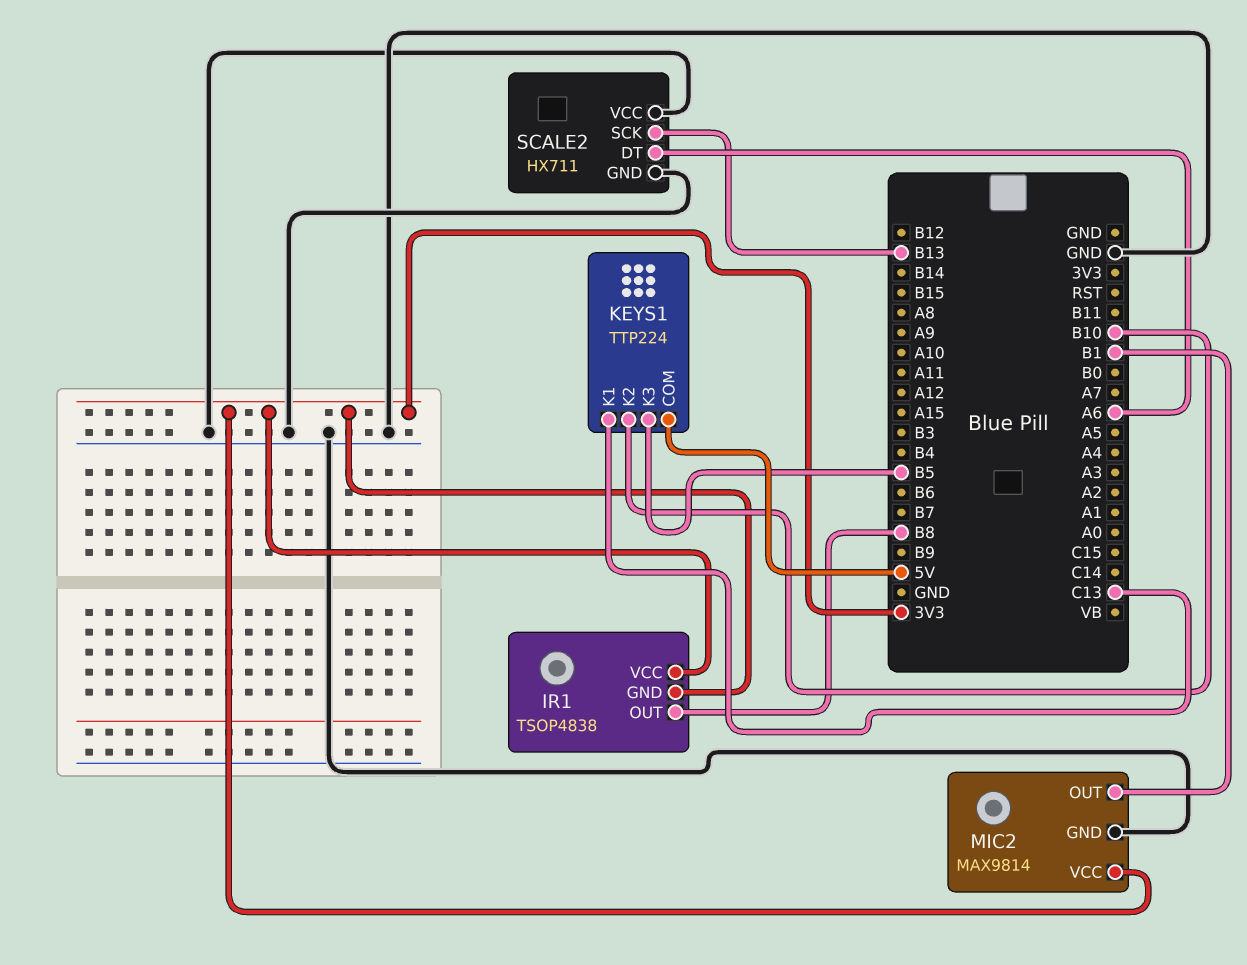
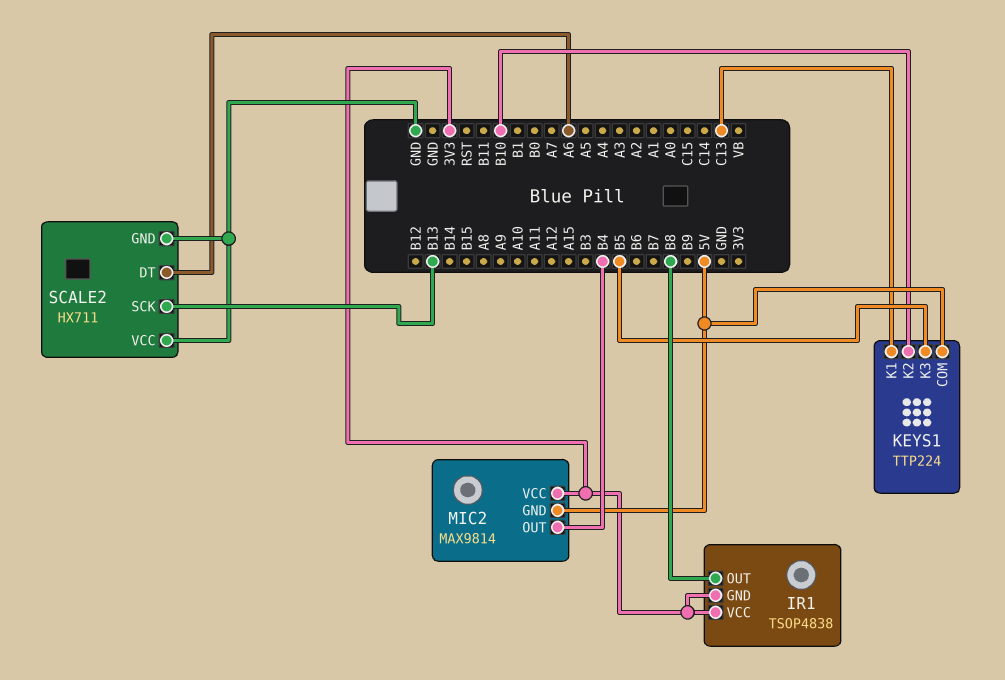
MIC2 pin GND: GND -> 5V
MIC2 pin OUT: B1 -> B4

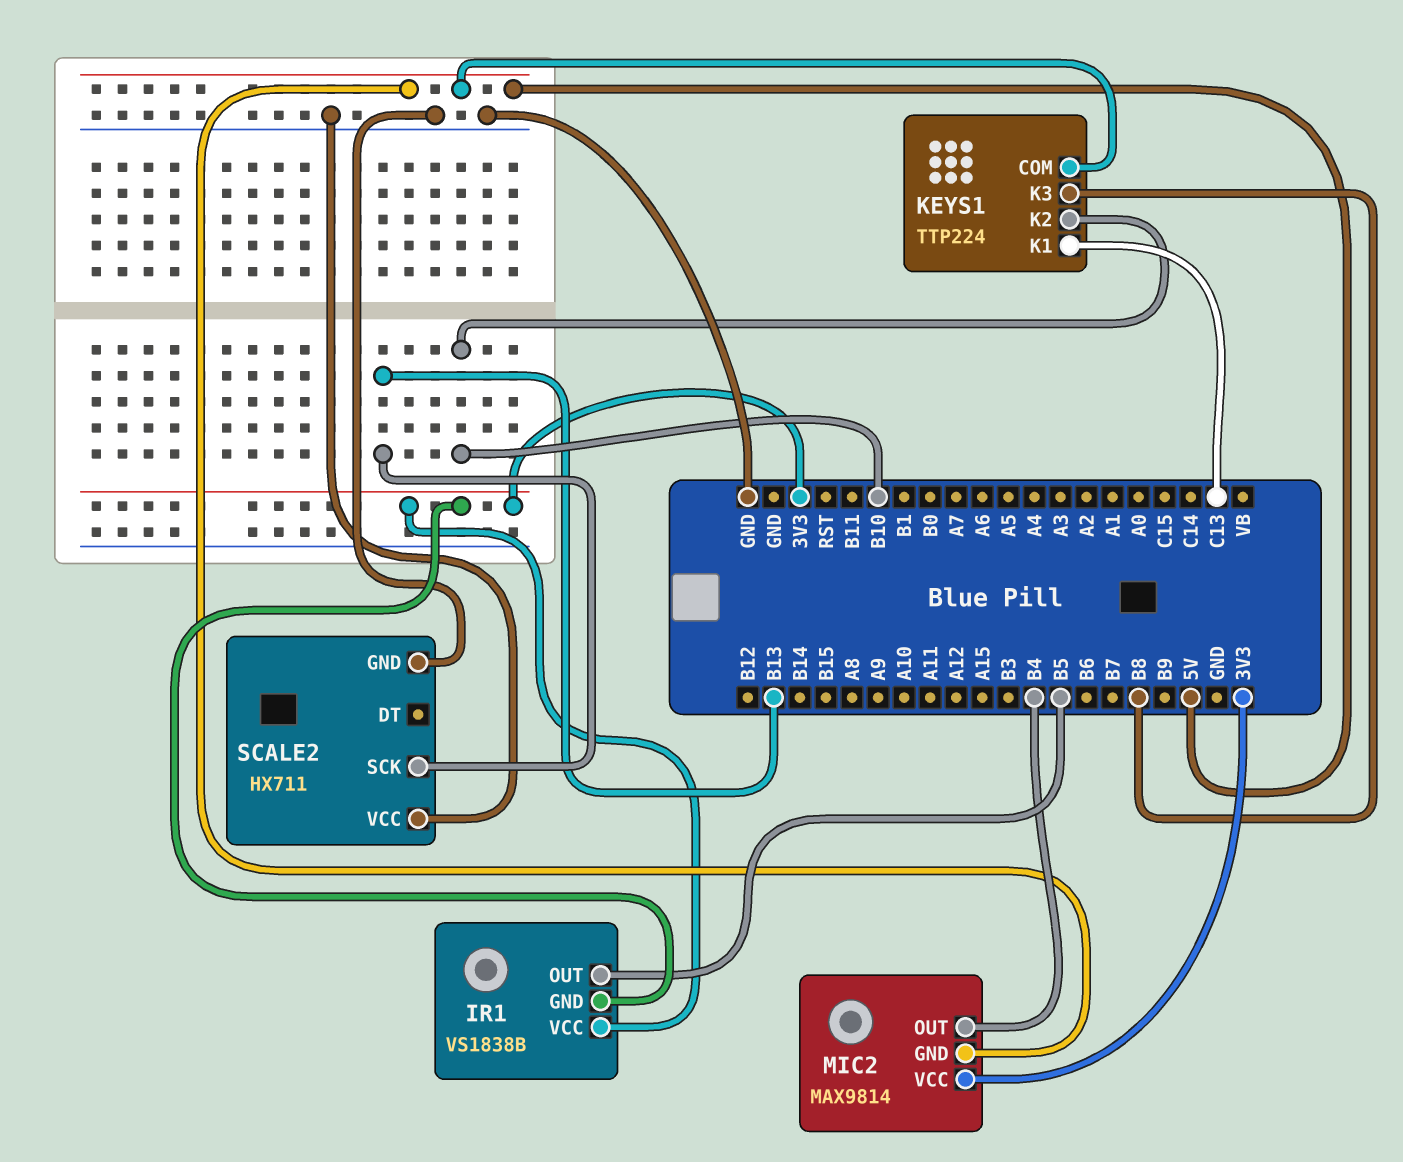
IR1: TSOP4838 -> VS1838B
IR1 pin OUT: B8 -> B5
KEYS1 pin K3: B5 -> B8
SCALE2 pin DT: A6 -> none

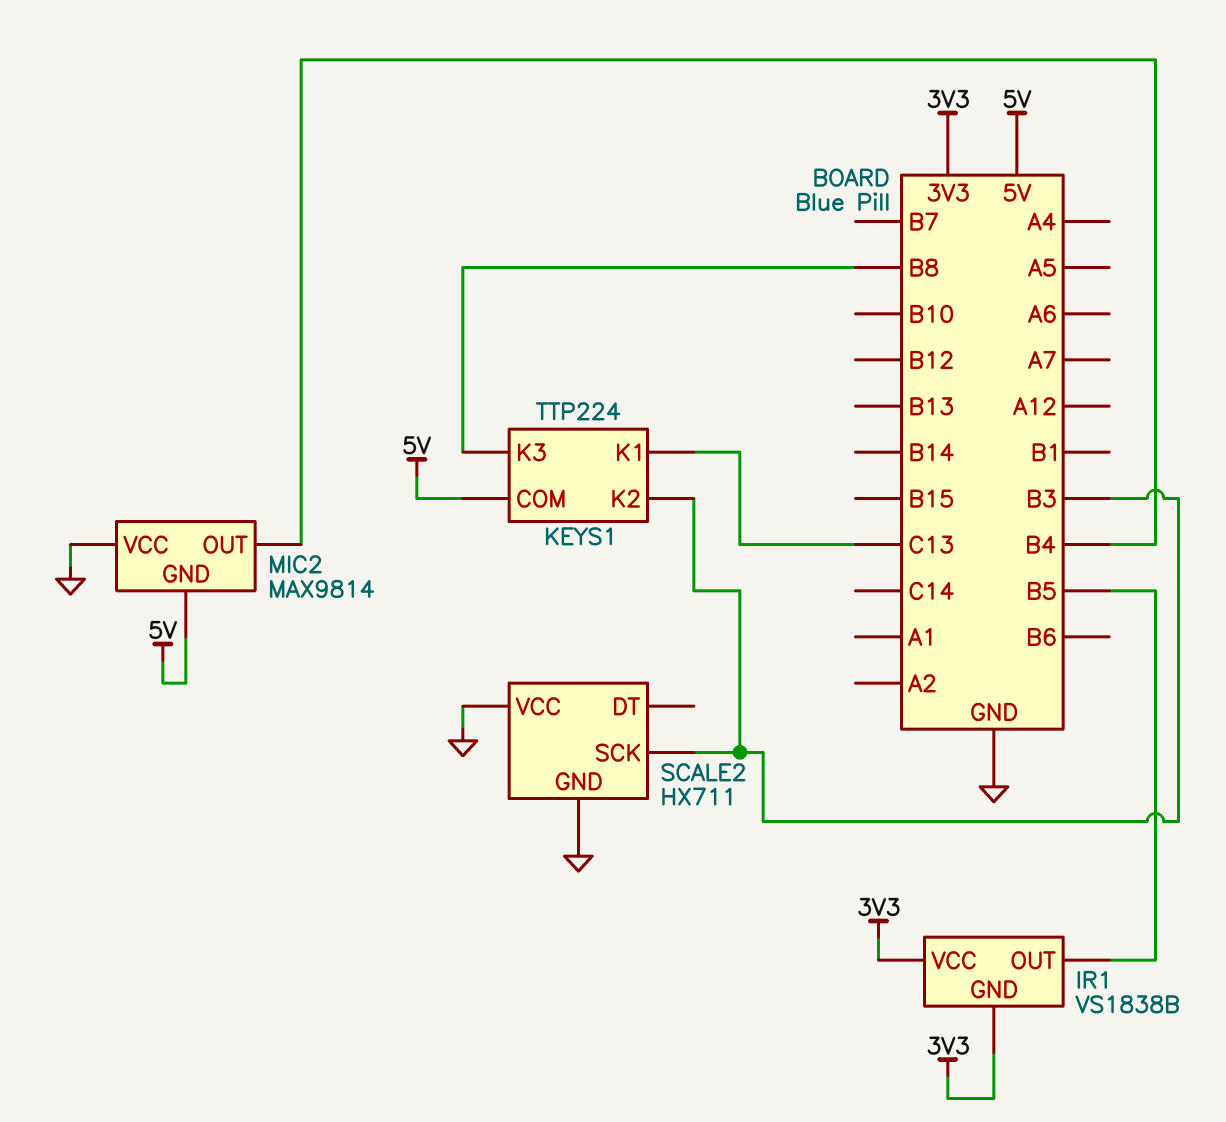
KEYS1 pin K2: B10 -> B3
MIC2 pin VCC: 3V3 -> GND
SCALE2 pin SCK: B13 -> B3

